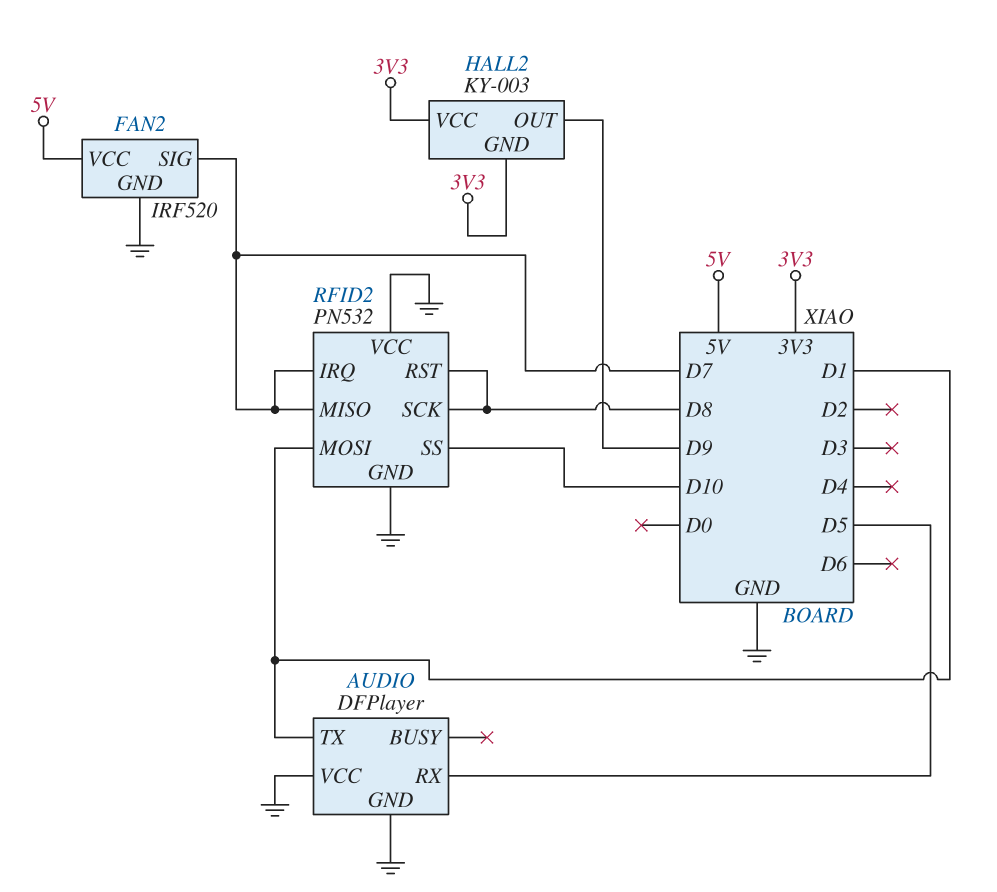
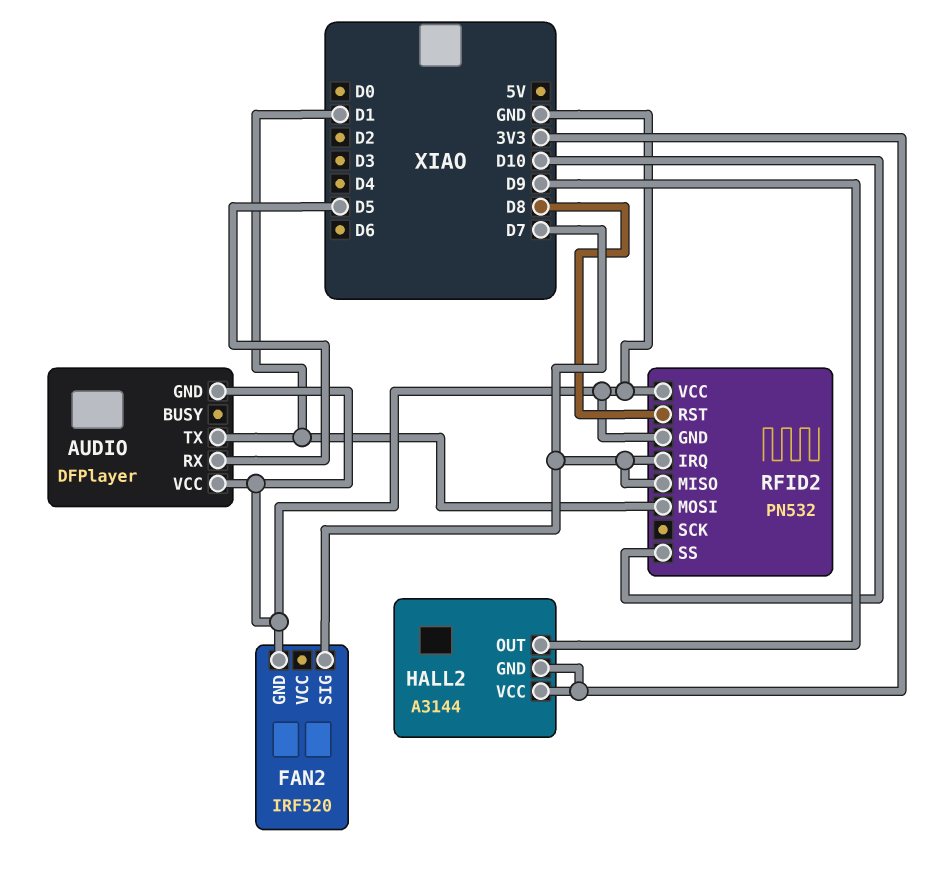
FAN2 pin VCC: 5V -> none
HALL2: KY-003 -> A3144
RFID2 pin SCK: D8 -> none

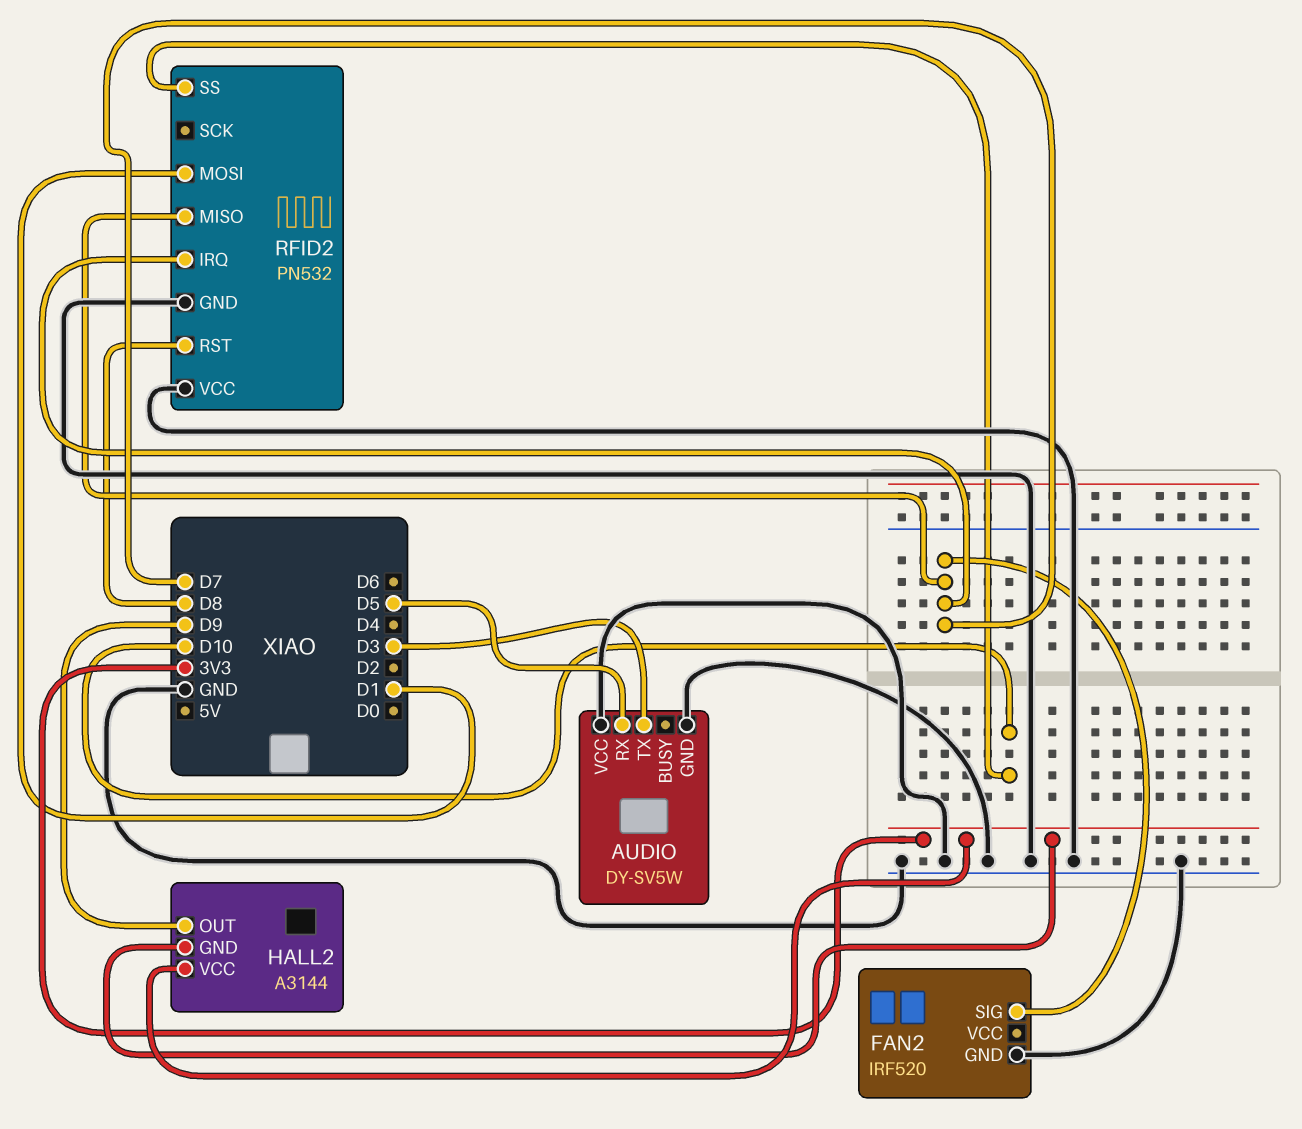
AUDIO: DFPlayer -> DY-SV5W
AUDIO pin TX: D1 -> D3

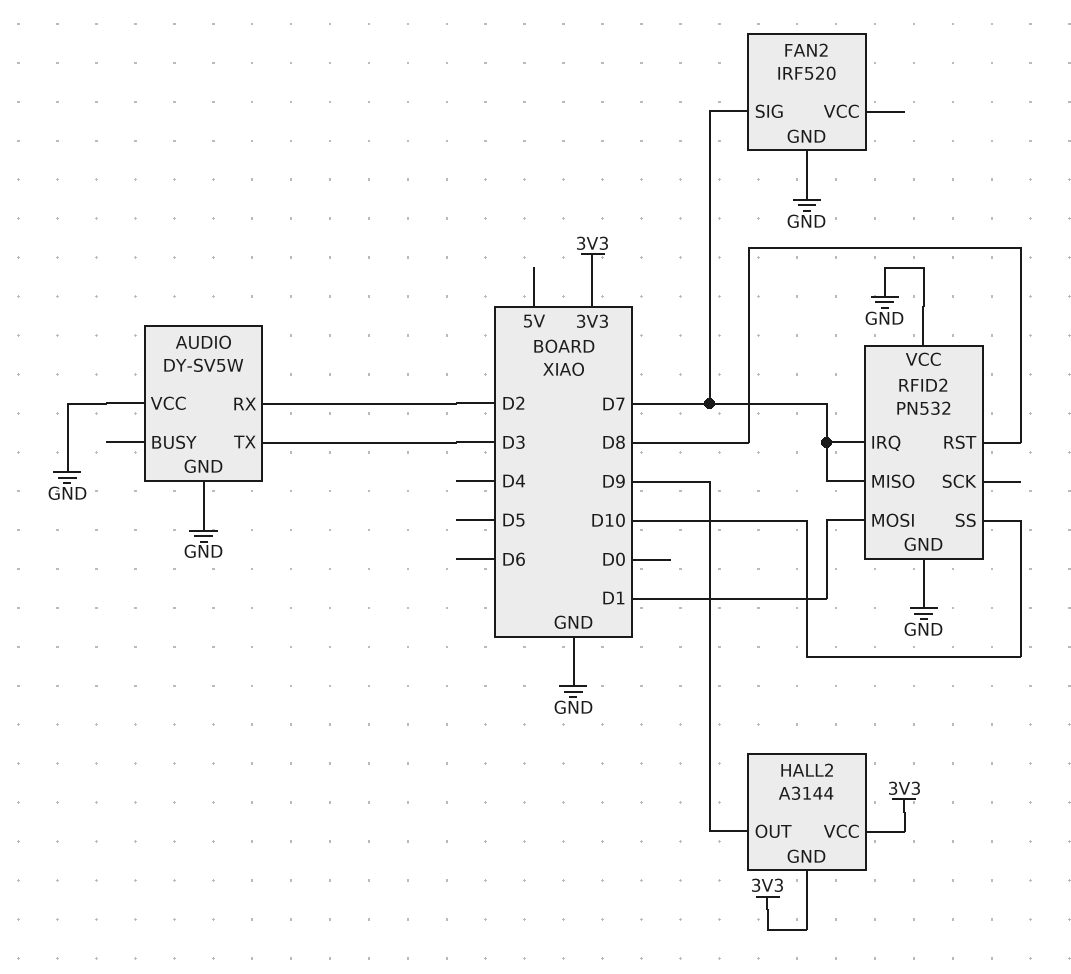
AUDIO pin RX: D5 -> D2

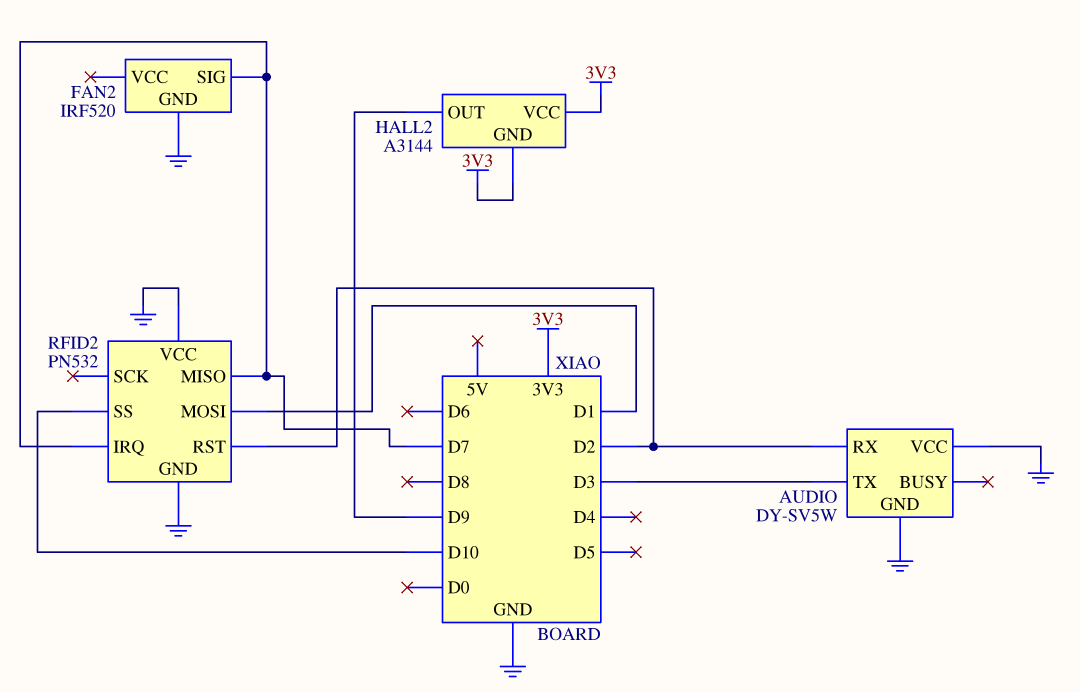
RFID2 pin RST: D8 -> D2

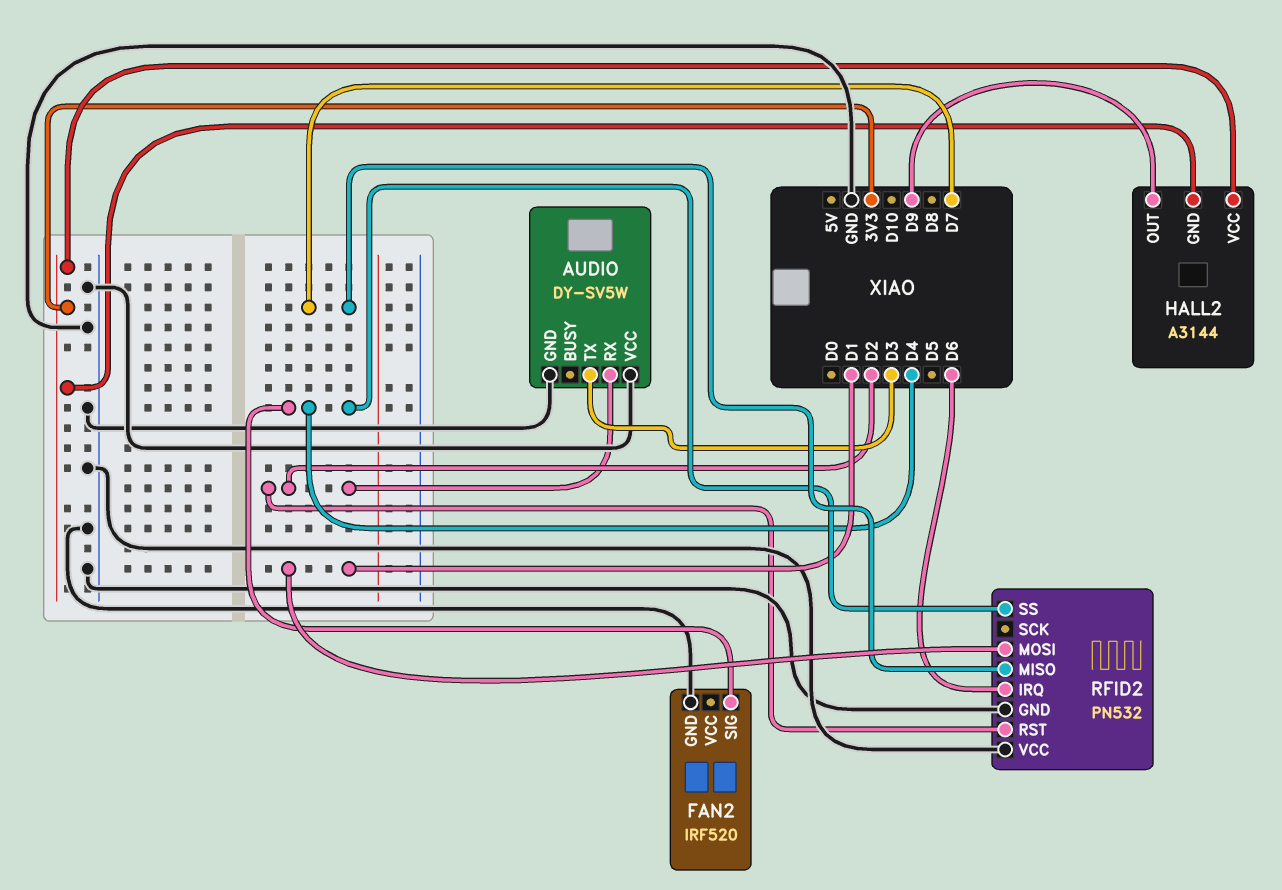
FAN2 pin SIG: D7 -> D4
RFID2 pin IRQ: D7 -> D6
RFID2 pin SS: D10 -> D4

